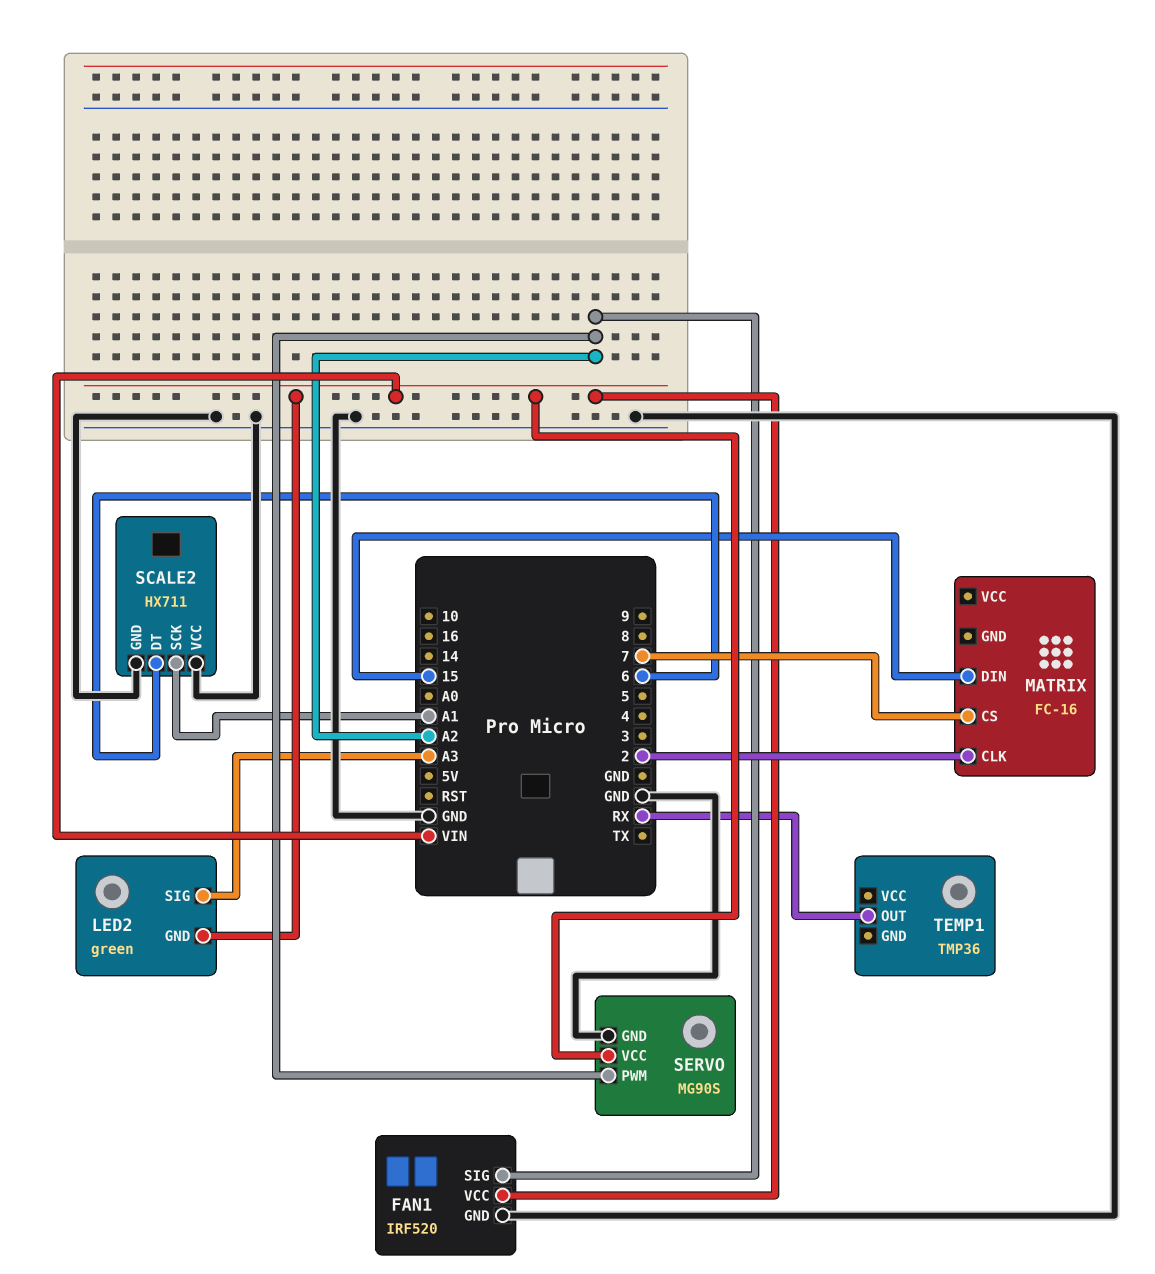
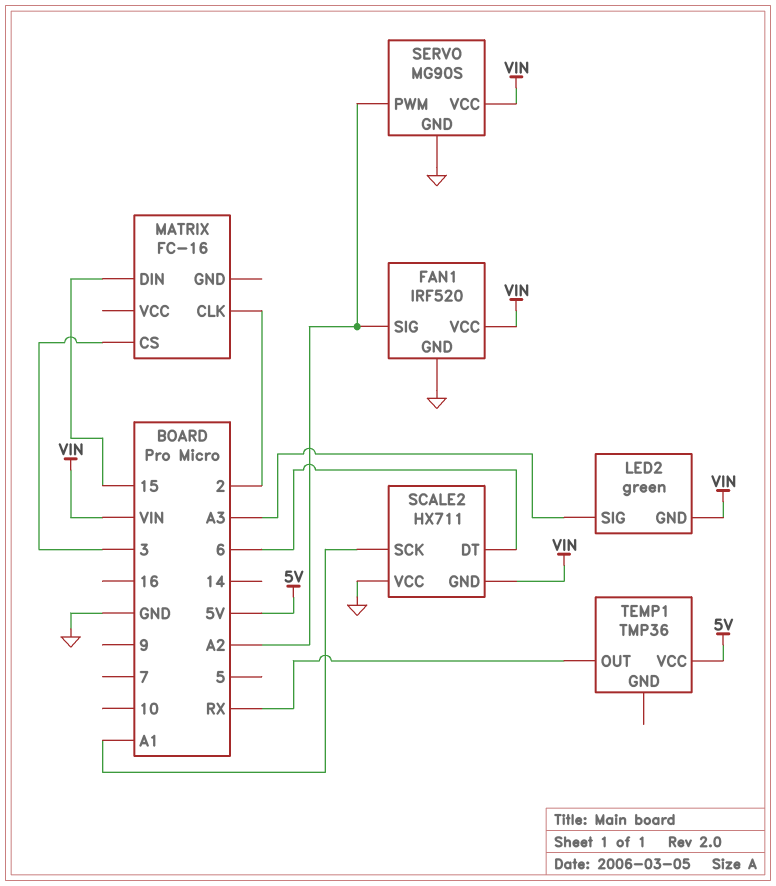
MATRIX pin CS: 7 -> 3
SCALE2 pin GND: GND -> VIN
TEMP1 pin VCC: none -> 5V

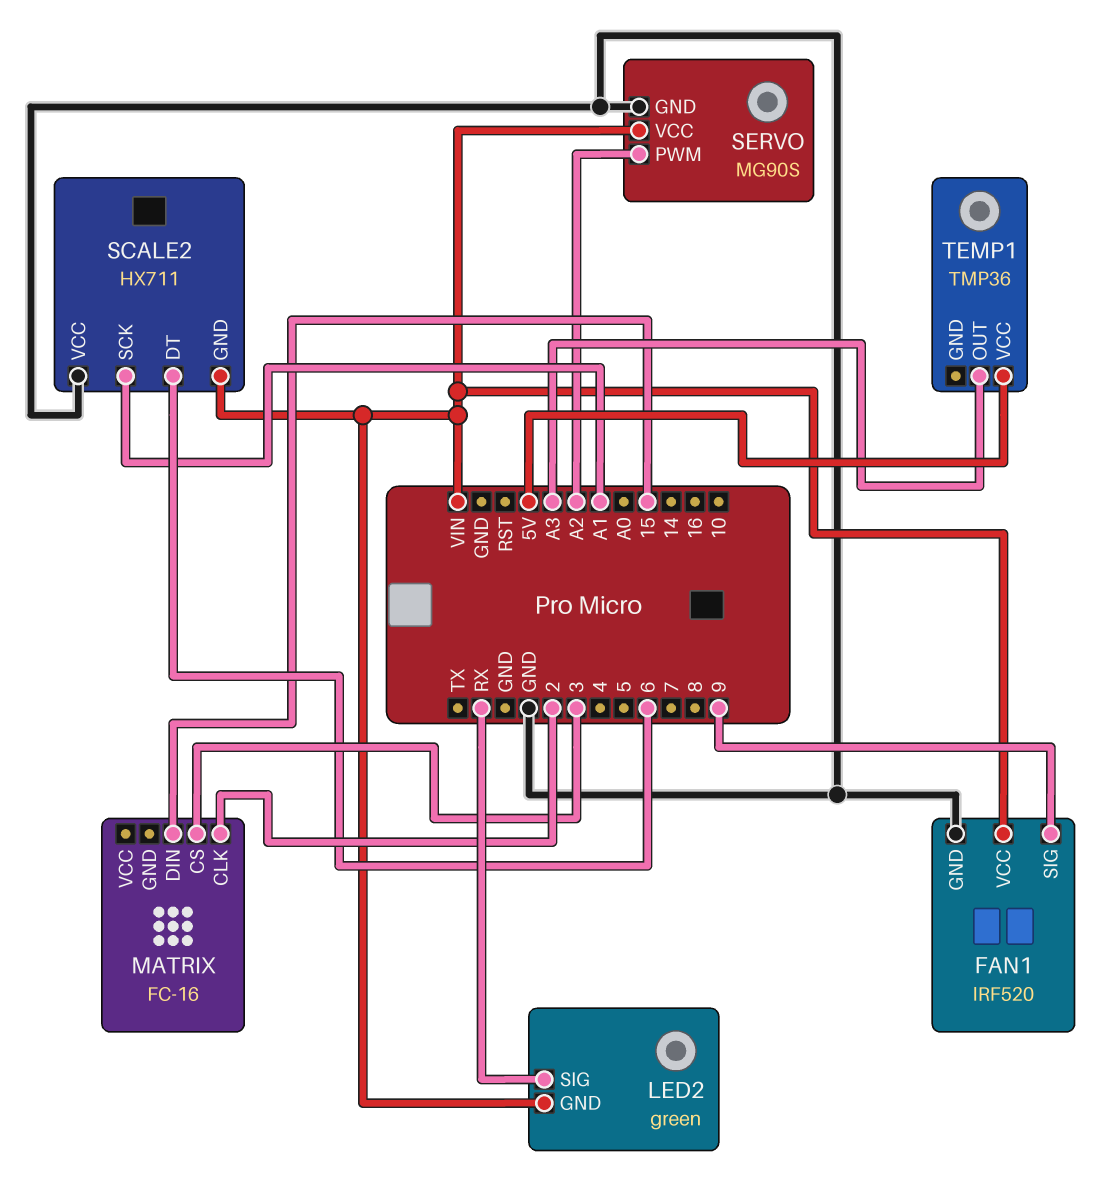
FAN1 pin SIG: A2 -> 9
LED2 pin SIG: A3 -> RX
TEMP1 pin OUT: RX -> A3

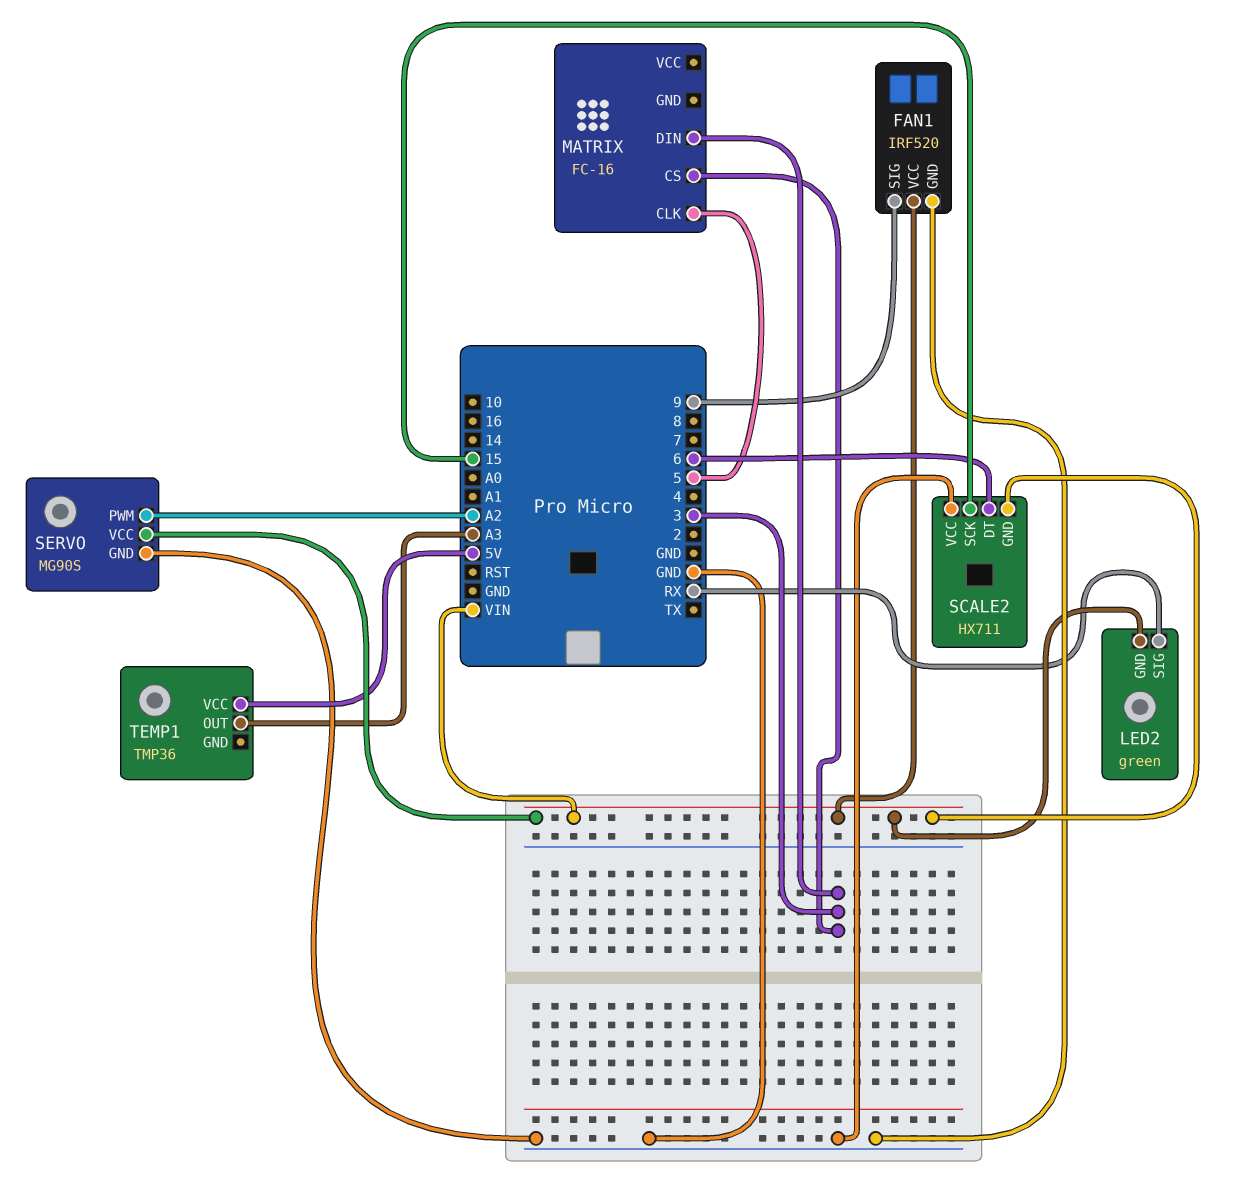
MATRIX pin CLK: 2 -> 5
MATRIX pin DIN: 15 -> 3
SCALE2 pin SCK: A1 -> 15

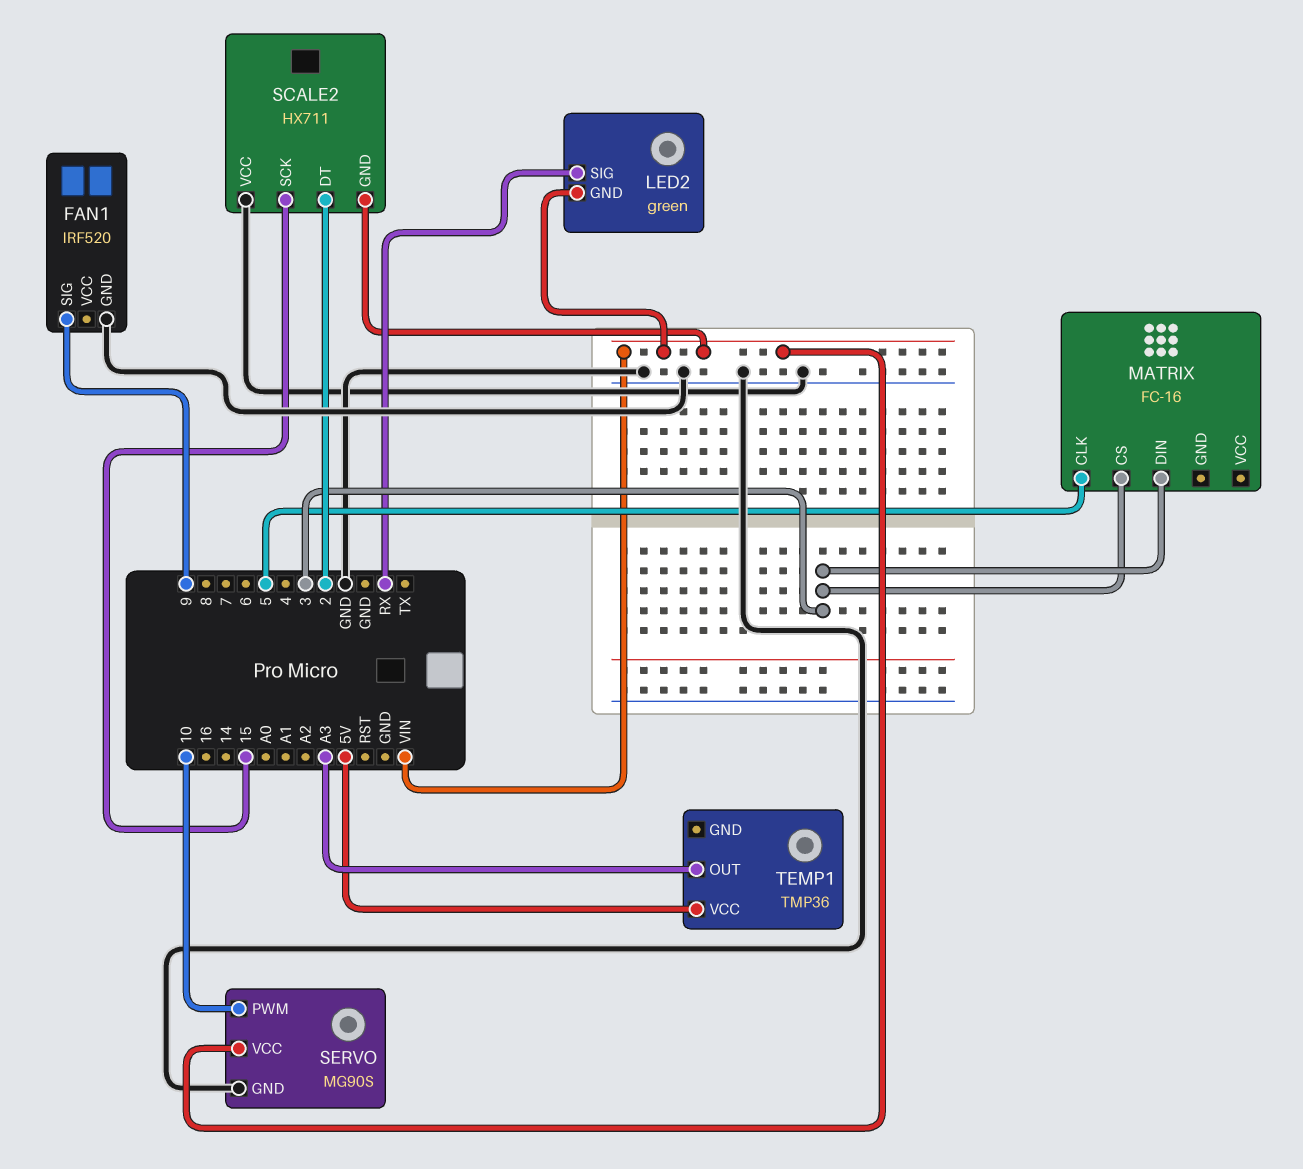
FAN1 pin VCC: VIN -> none
SCALE2 pin DT: 6 -> 2
SERVO pin PWM: A2 -> 10

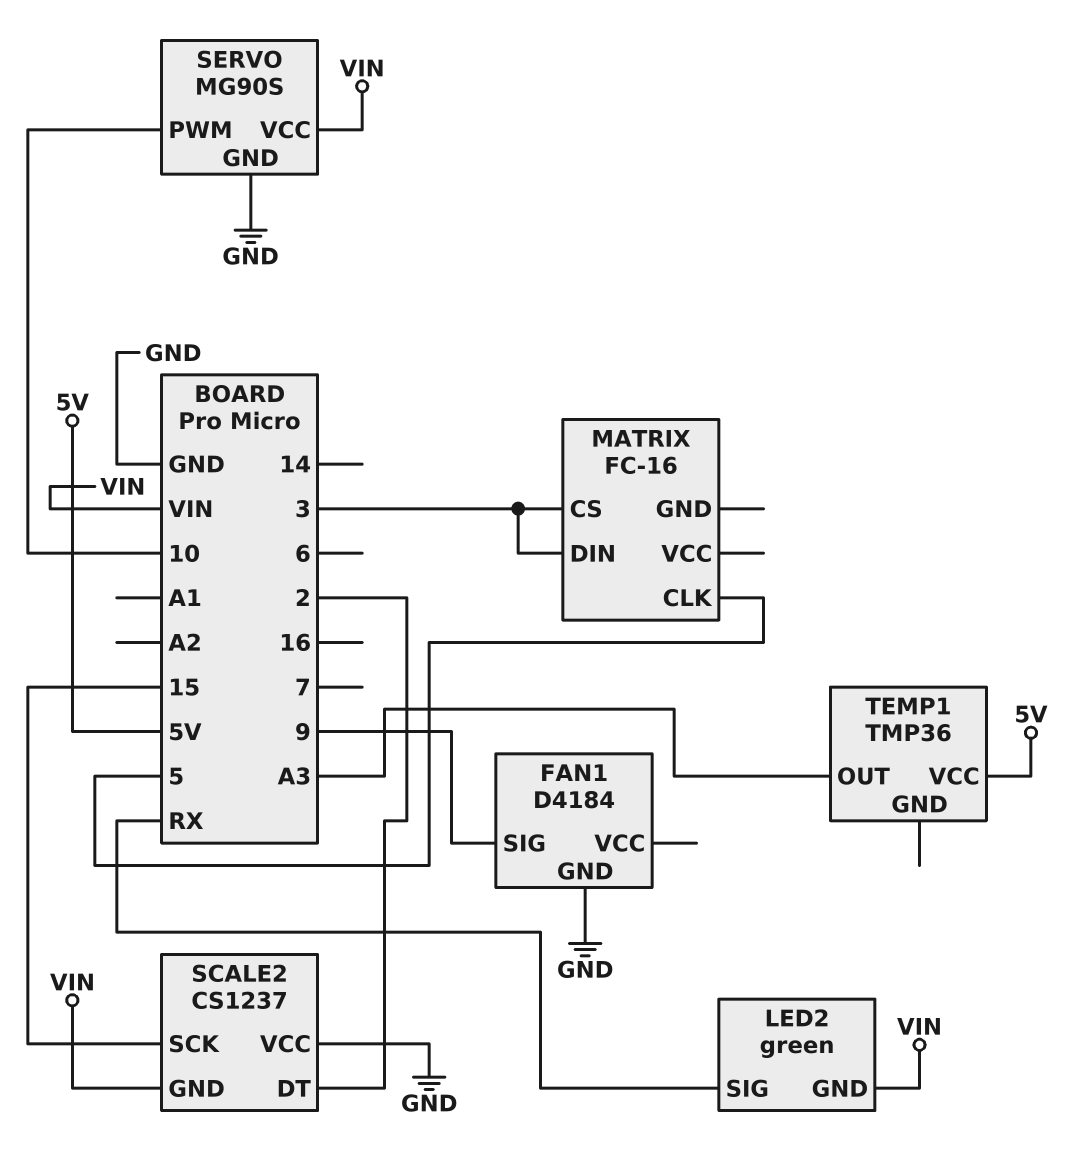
FAN1: IRF520 -> D4184
SCALE2: HX711 -> CS1237

